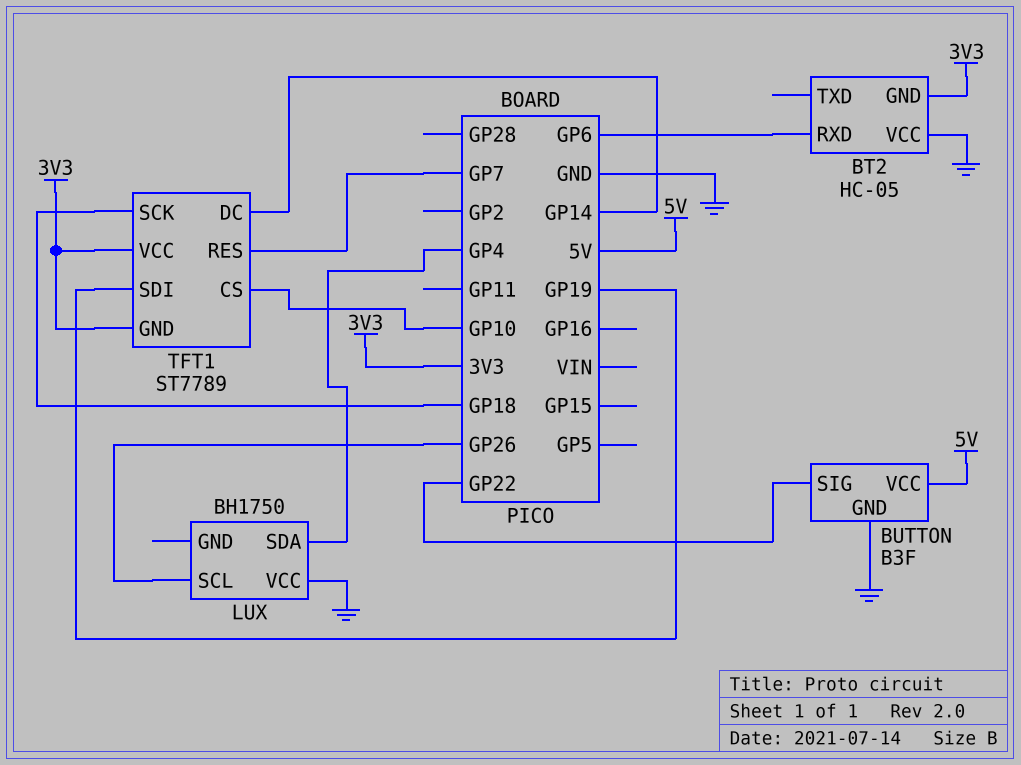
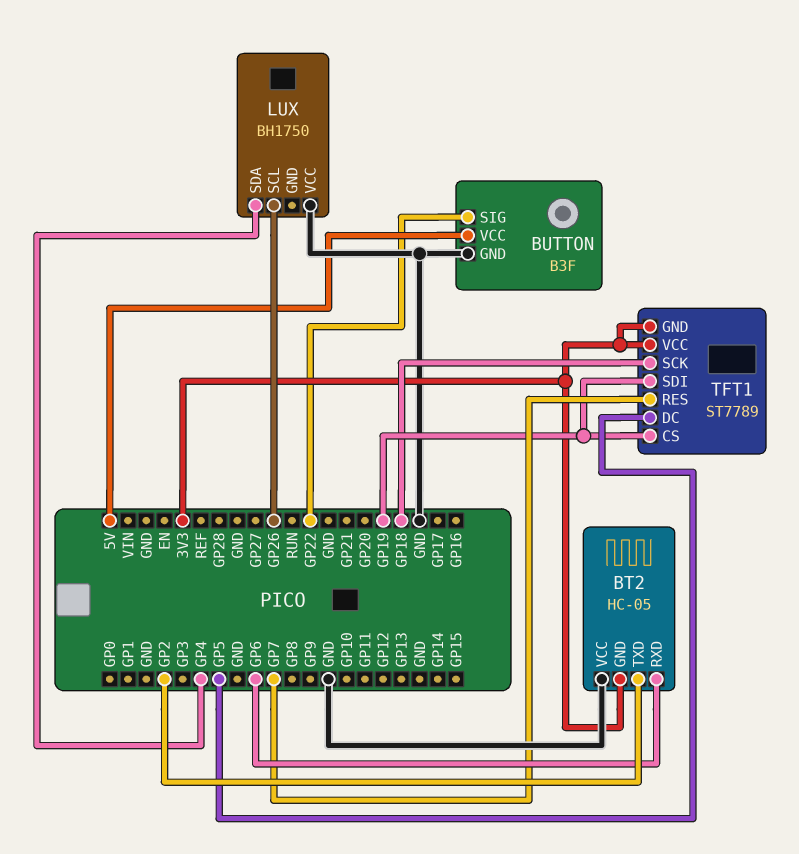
BT2 pin TXD: none -> GP2
TFT1 pin CS: GP10 -> GP19
TFT1 pin DC: GP14 -> GP5

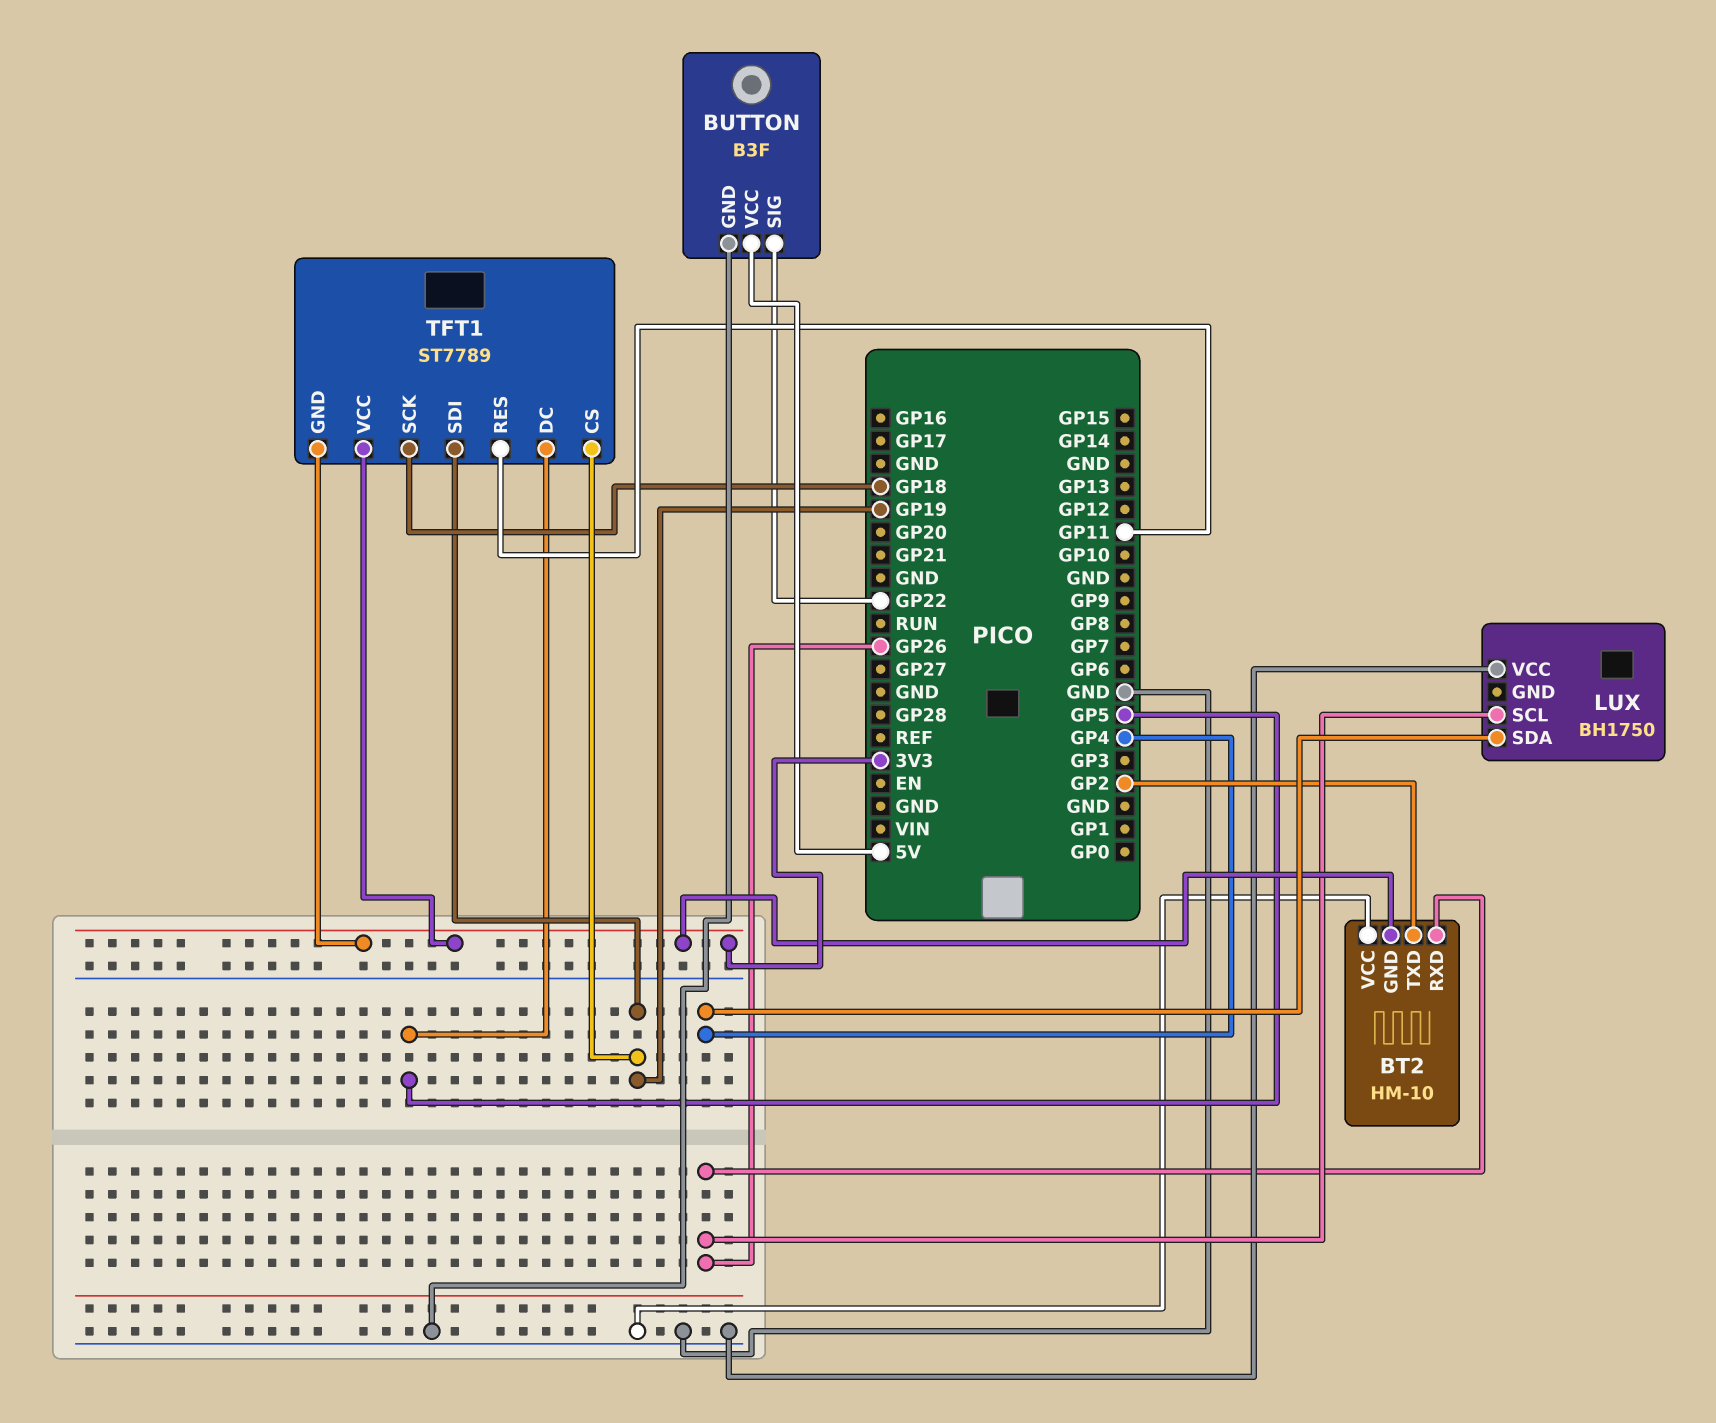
BT2: HC-05 -> HM-10
BT2 pin RXD: GP6 -> GP26
TFT1 pin RES: GP7 -> GP11

